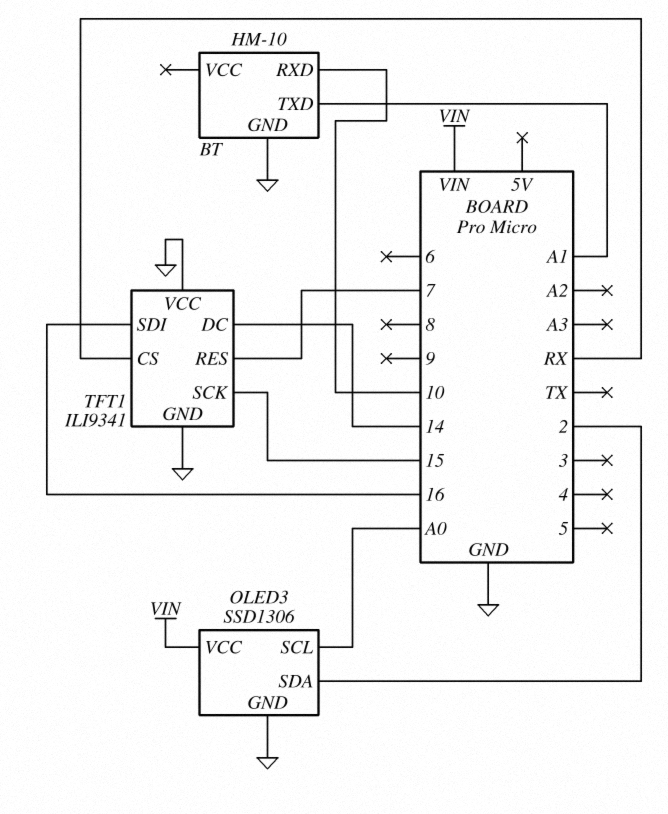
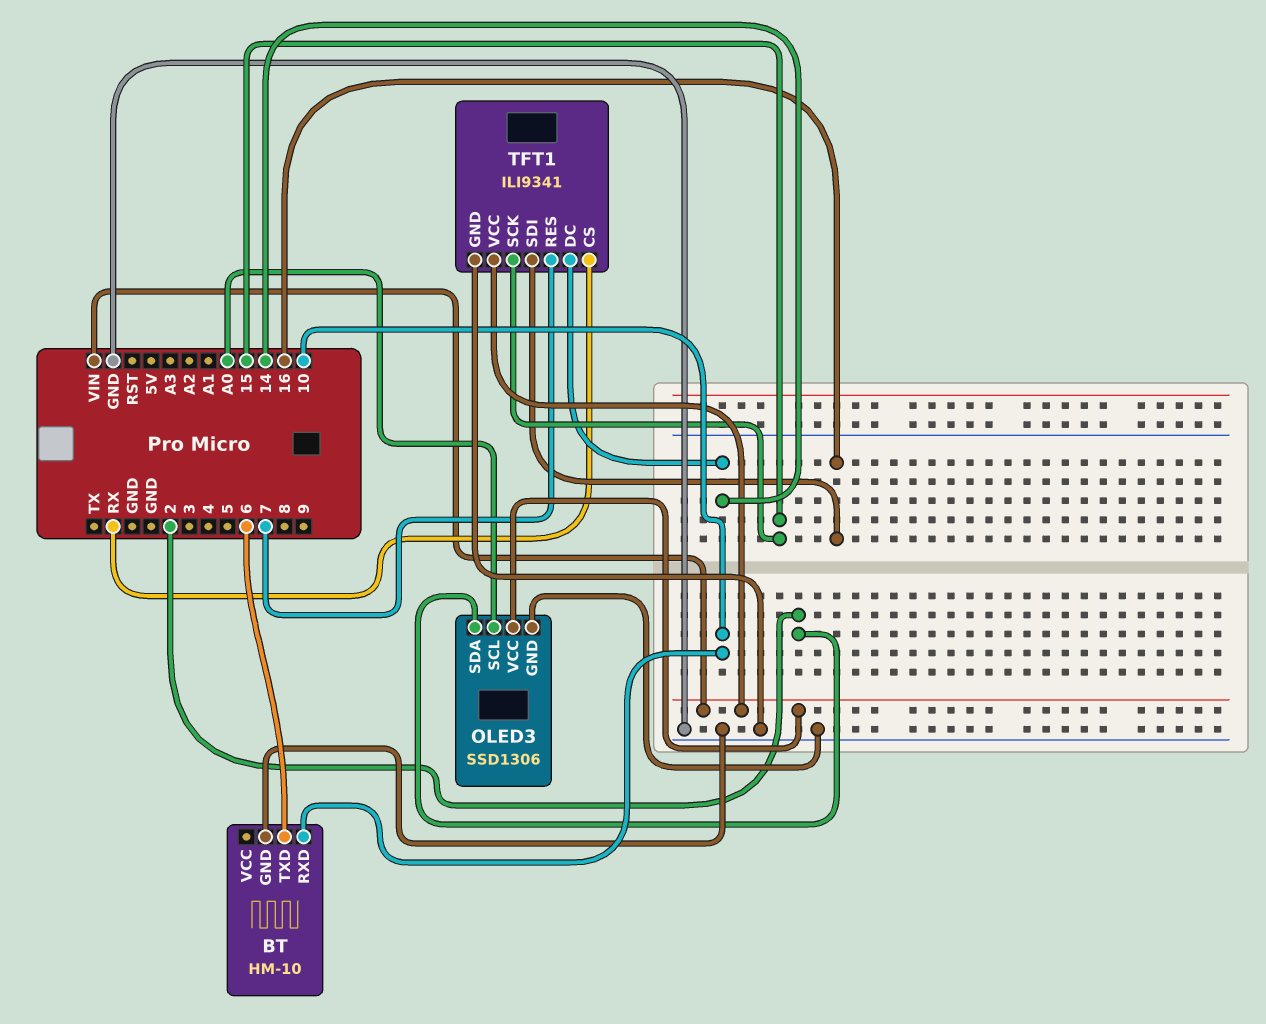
BT pin TXD: A1 -> 6
TFT1 pin VCC: GND -> VIN

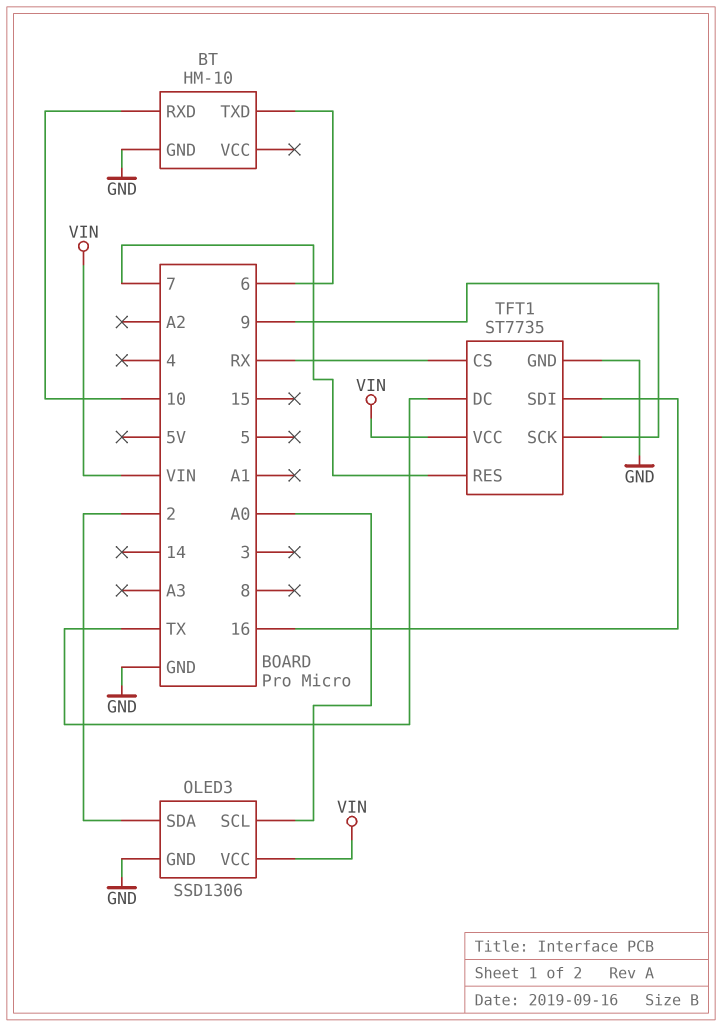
TFT1: ILI9341 -> ST7735
TFT1 pin DC: 14 -> TX
TFT1 pin SCK: 15 -> 9

